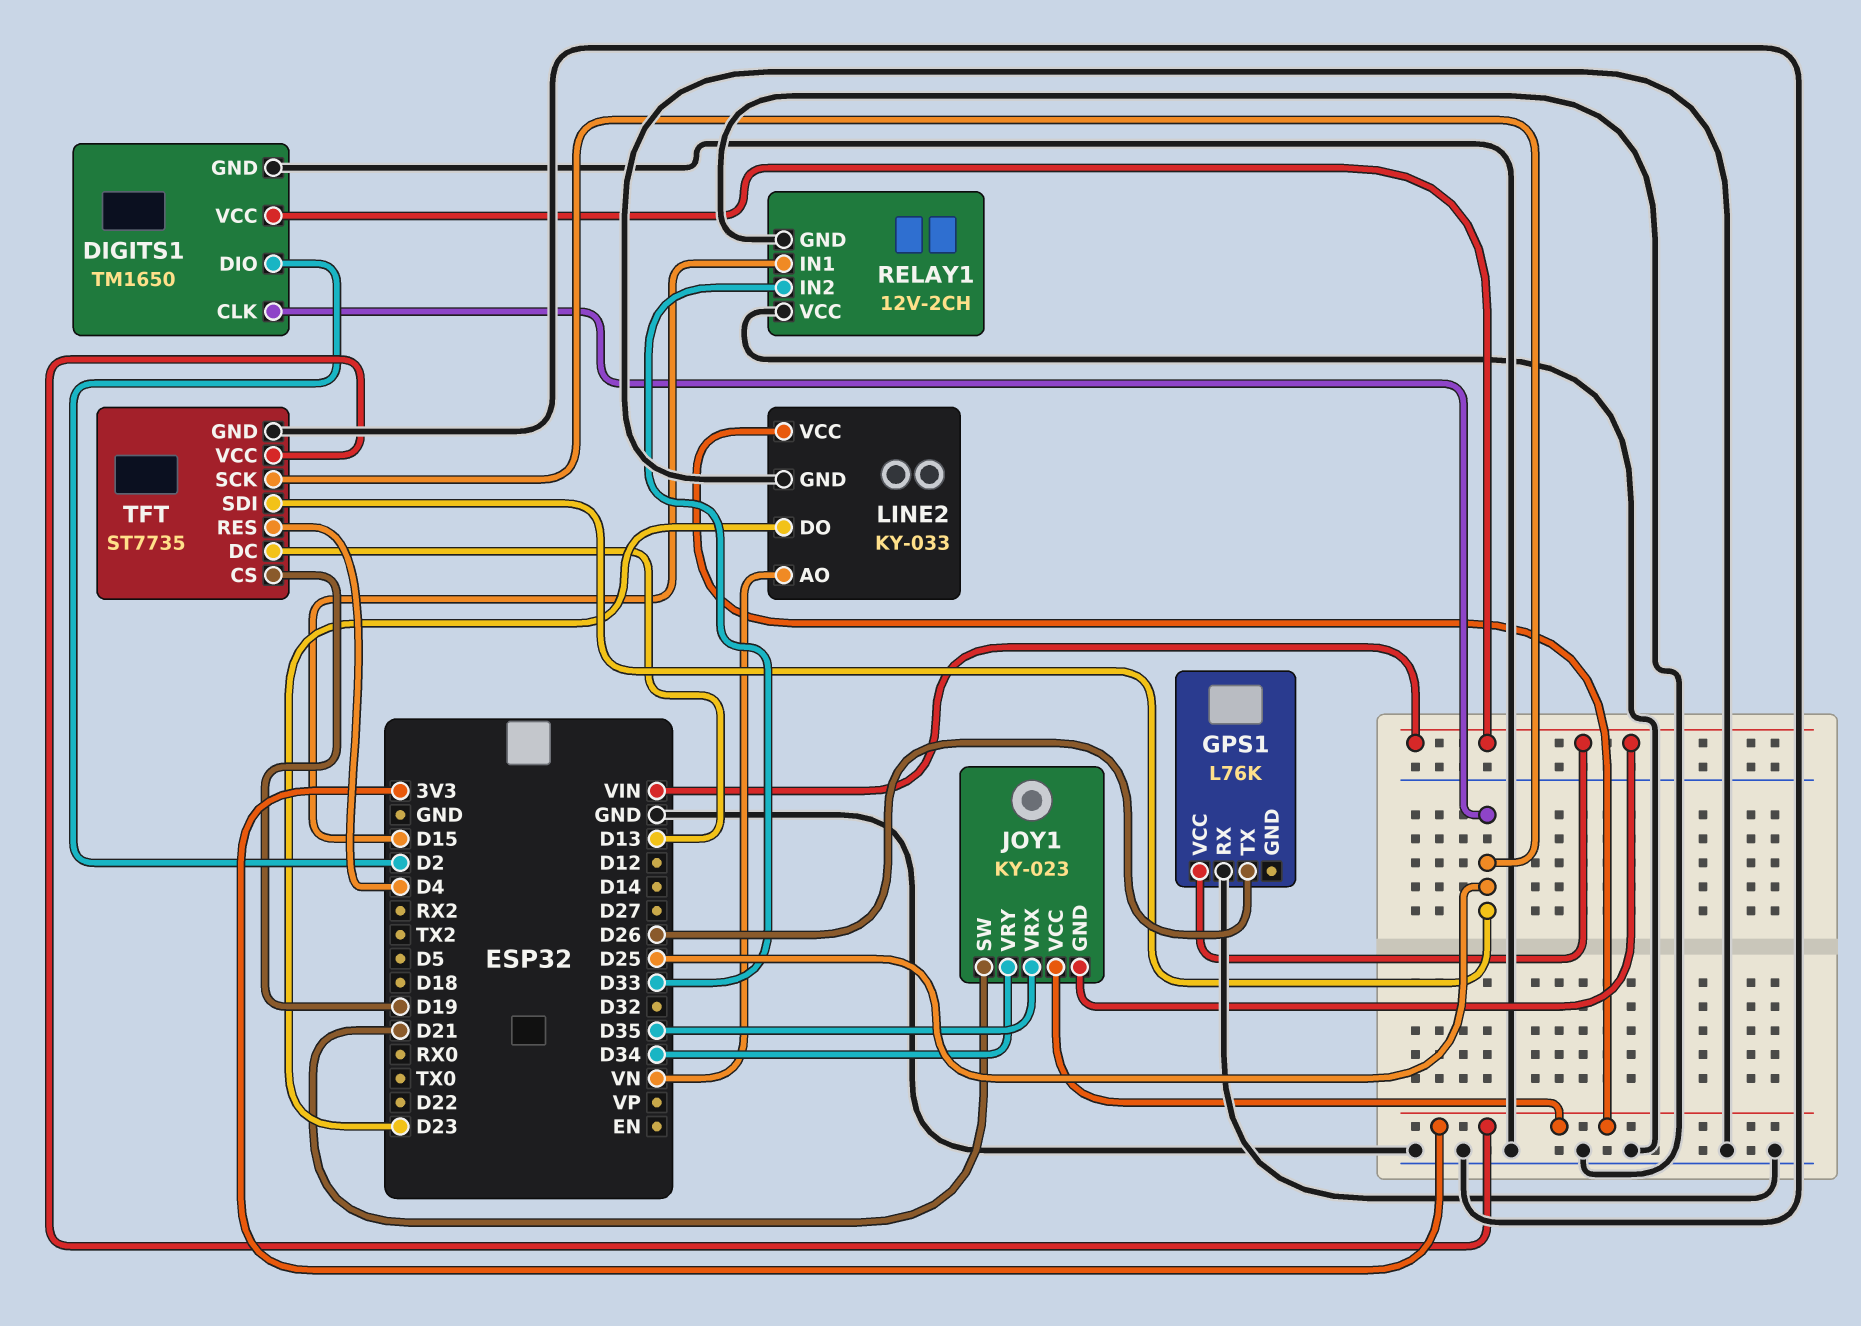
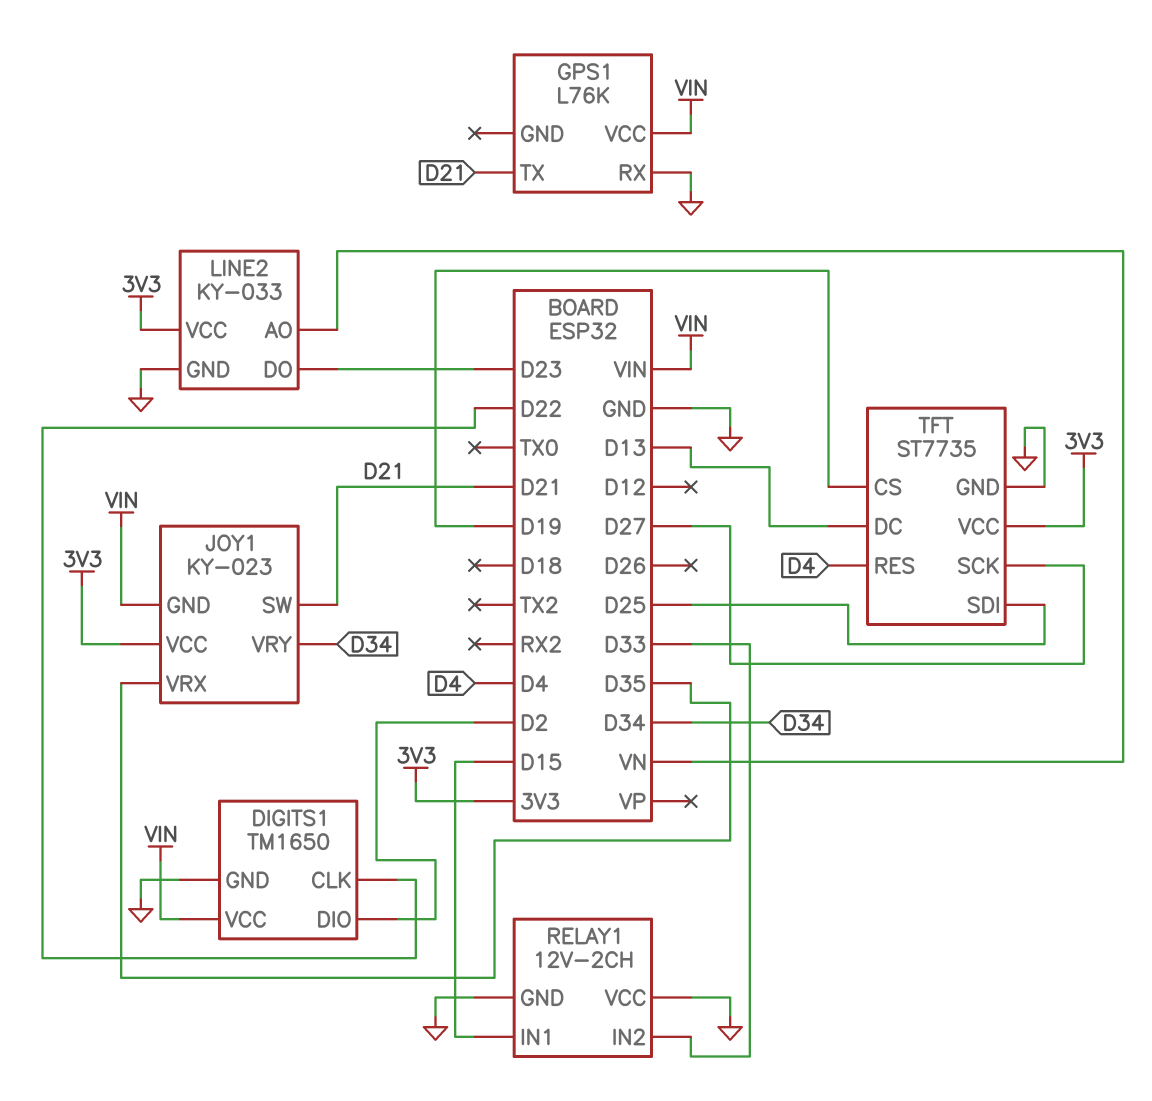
DIGITS1 pin CLK: D25 -> D22
GPS1 pin TX: D26 -> D21
TFT pin SCK: D25 -> D27

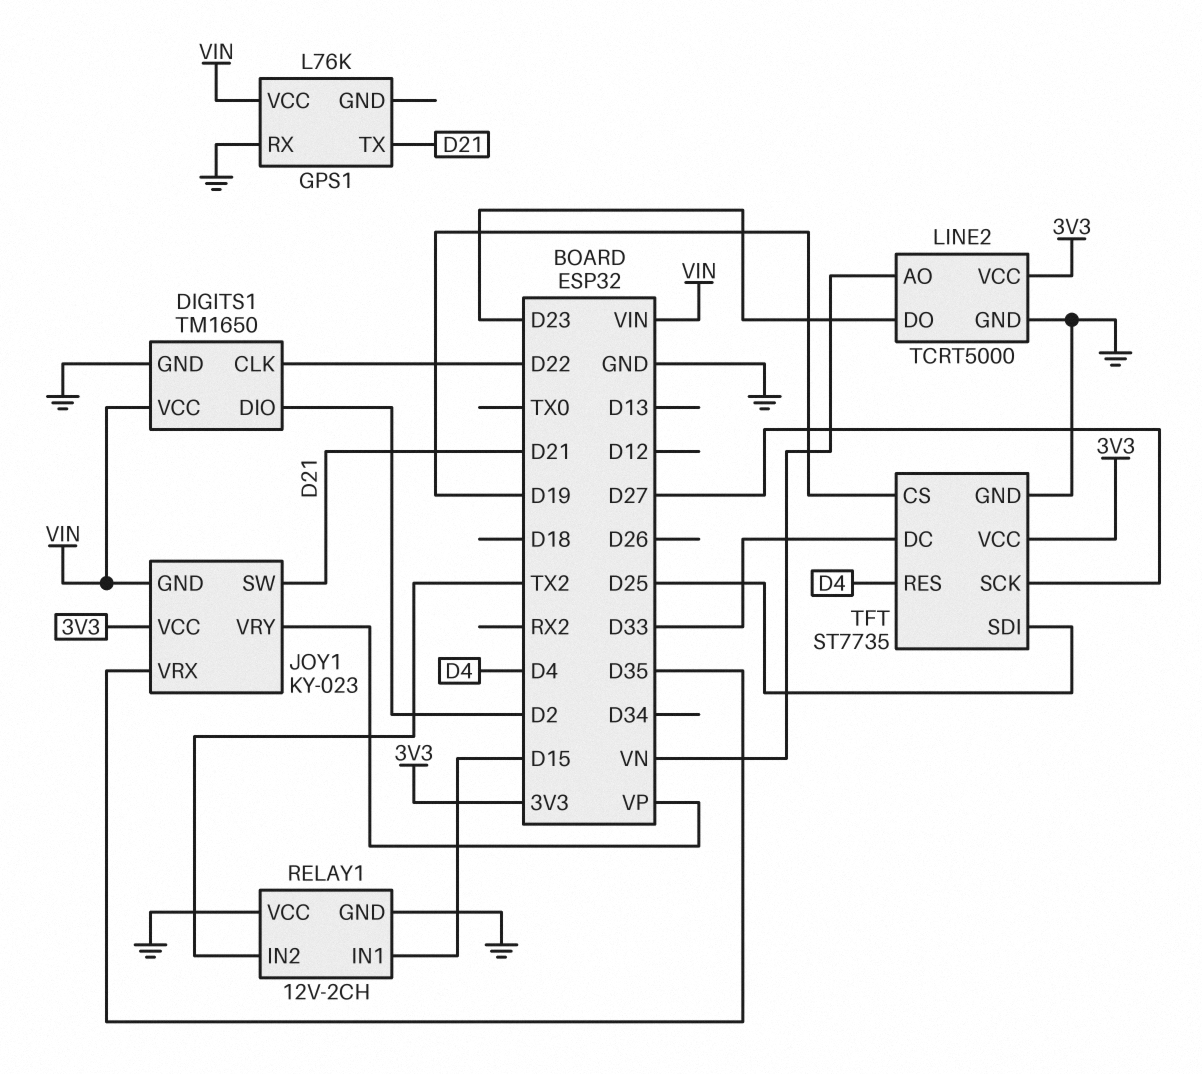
JOY1 pin VRY: D34 -> VP
LINE2: KY-033 -> TCRT5000
RELAY1 pin IN2: D33 -> TX2
TFT pin DC: D13 -> D33

